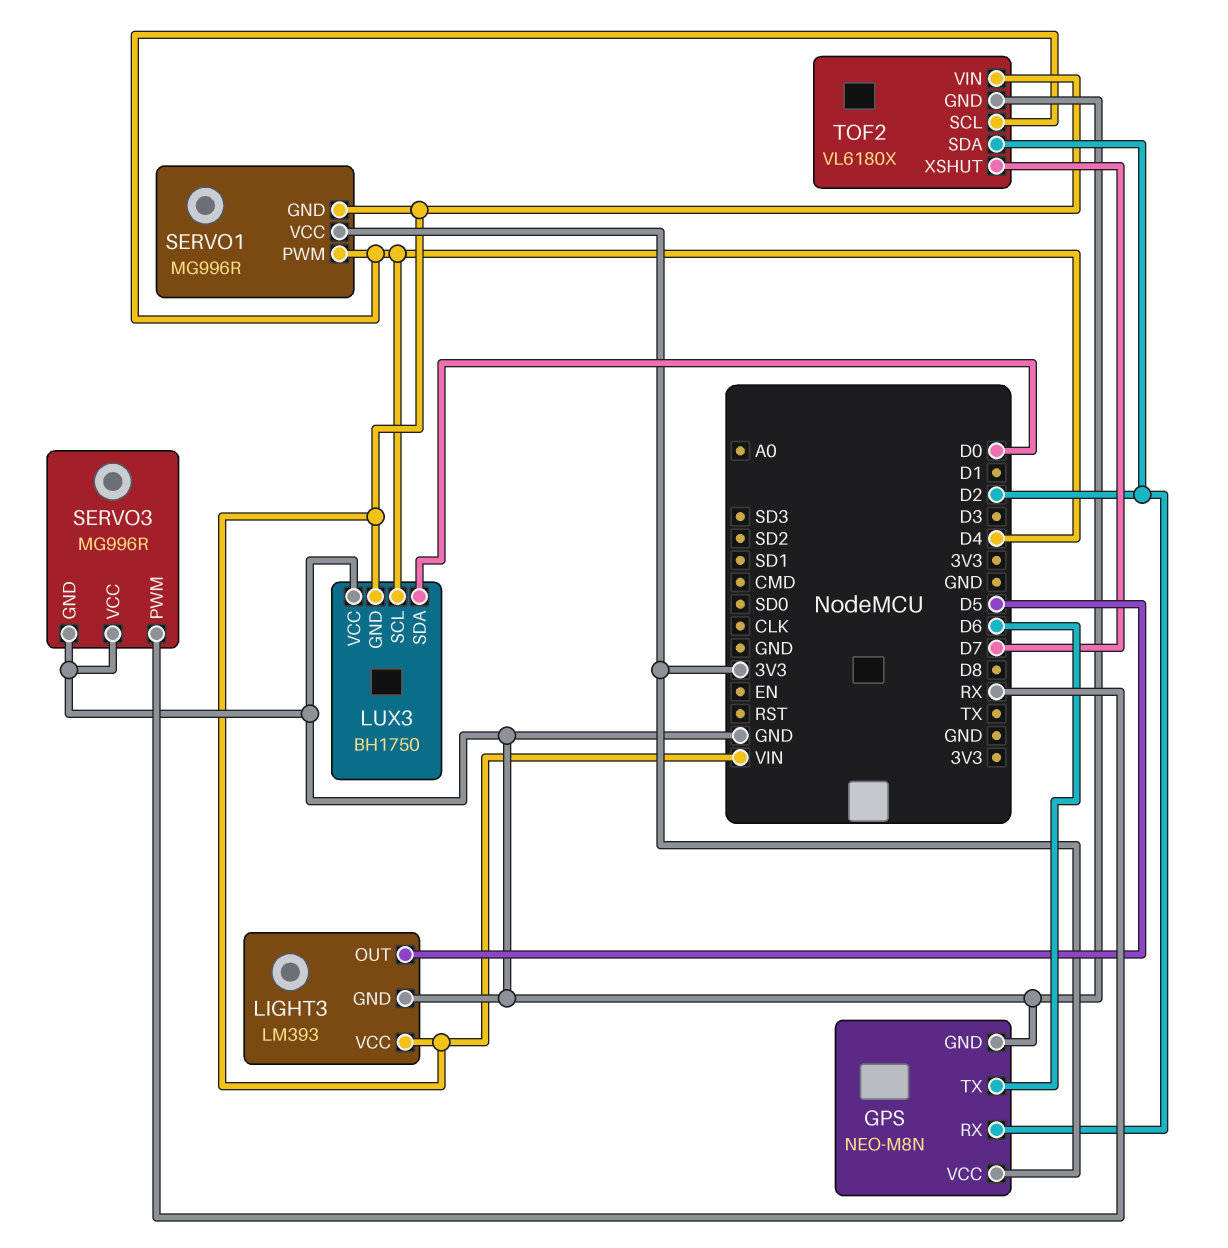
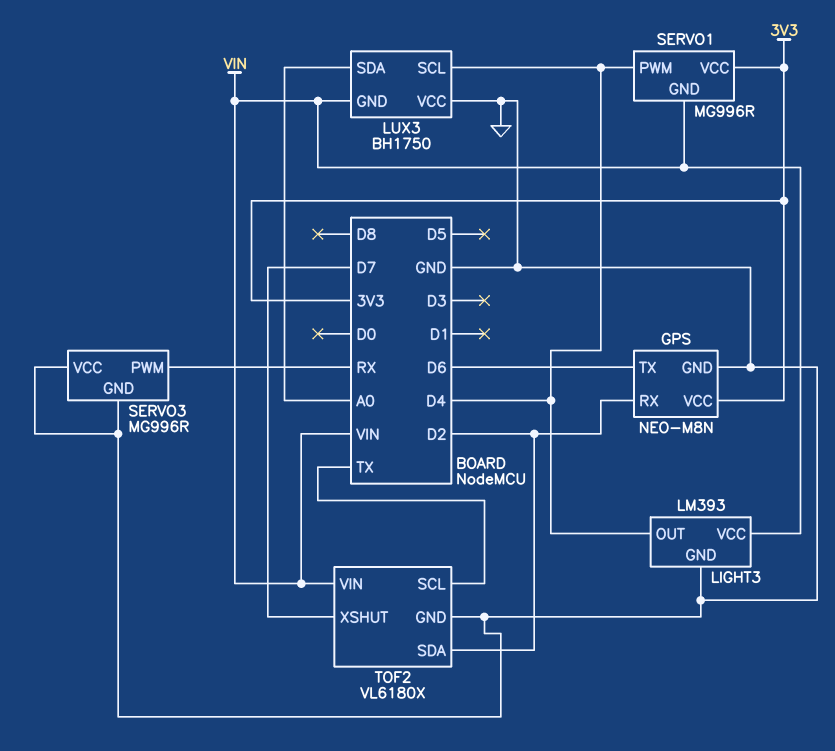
LIGHT3 pin OUT: D5 -> D4
LUX3 pin SDA: D0 -> A0
TOF2 pin SCL: D4 -> TX

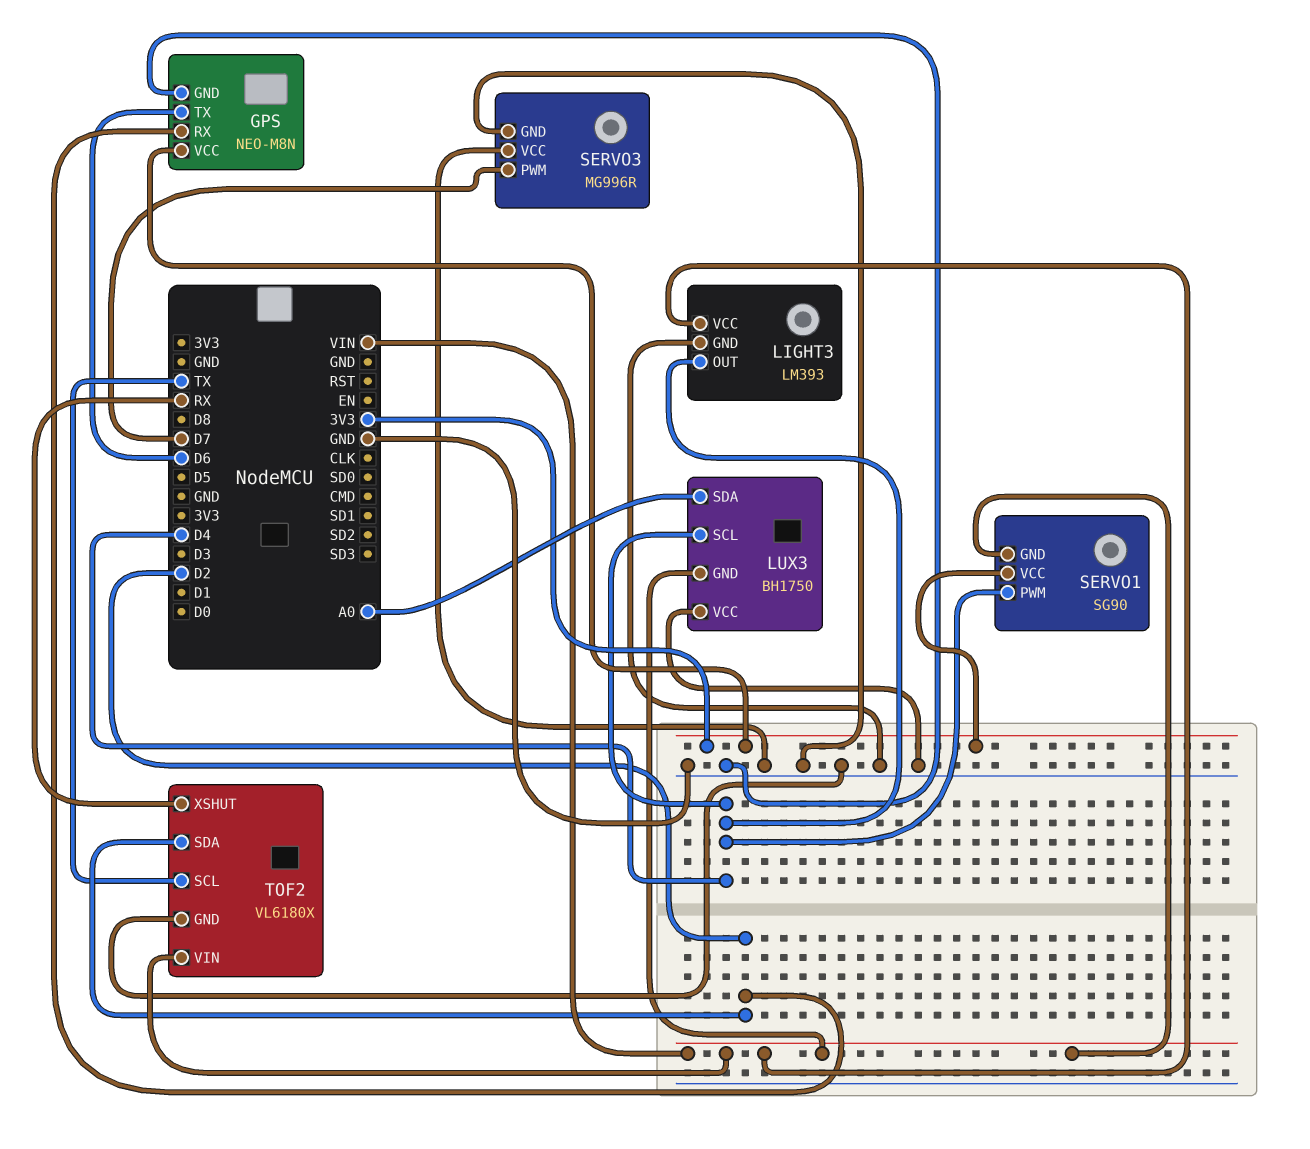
SERVO1: MG996R -> SG90
SERVO3 pin PWM: RX -> D7
TOF2 pin XSHUT: D7 -> RX

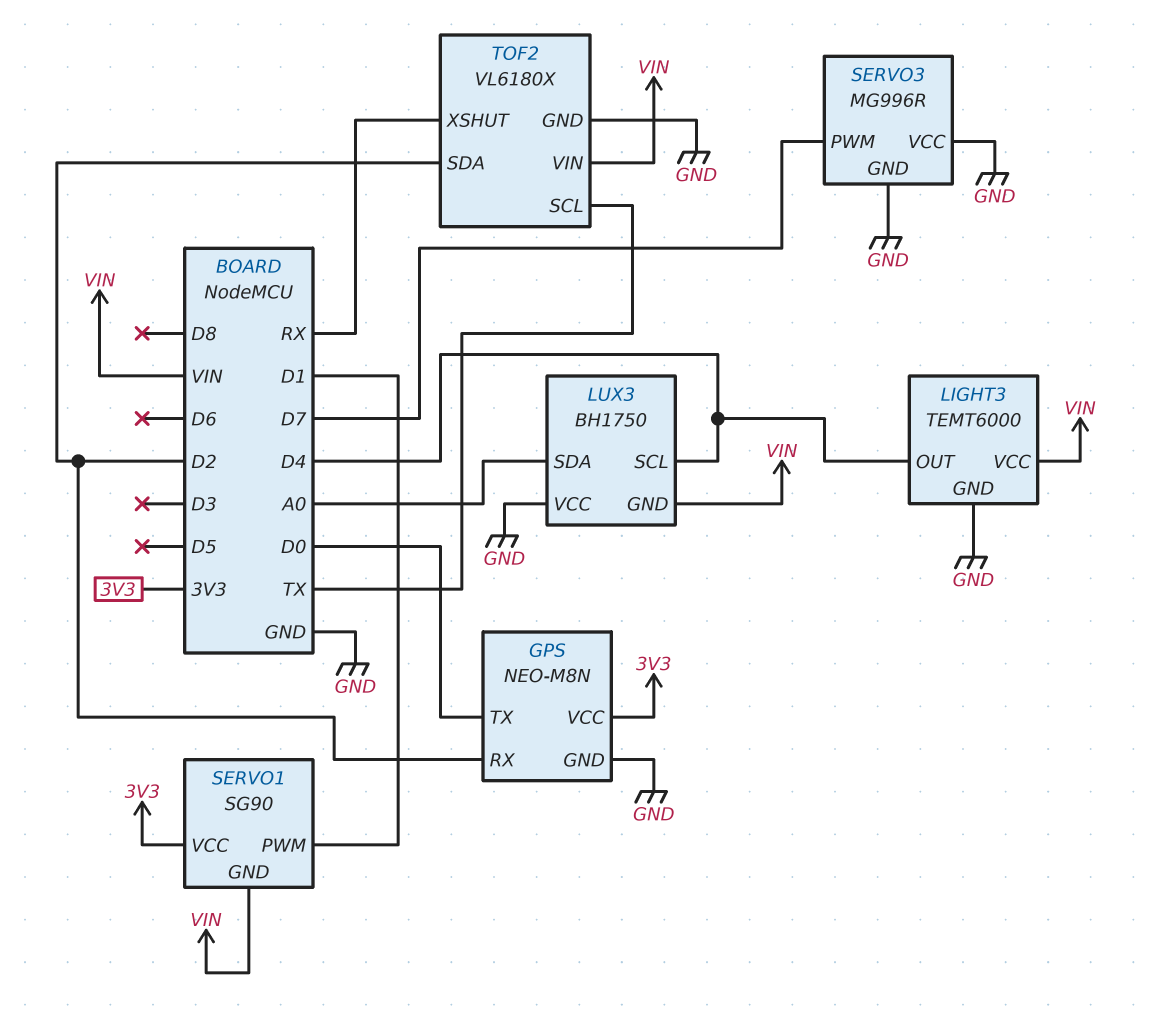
GPS pin TX: D6 -> D0
LIGHT3: LM393 -> TEMT6000
SERVO1 pin PWM: D4 -> D1

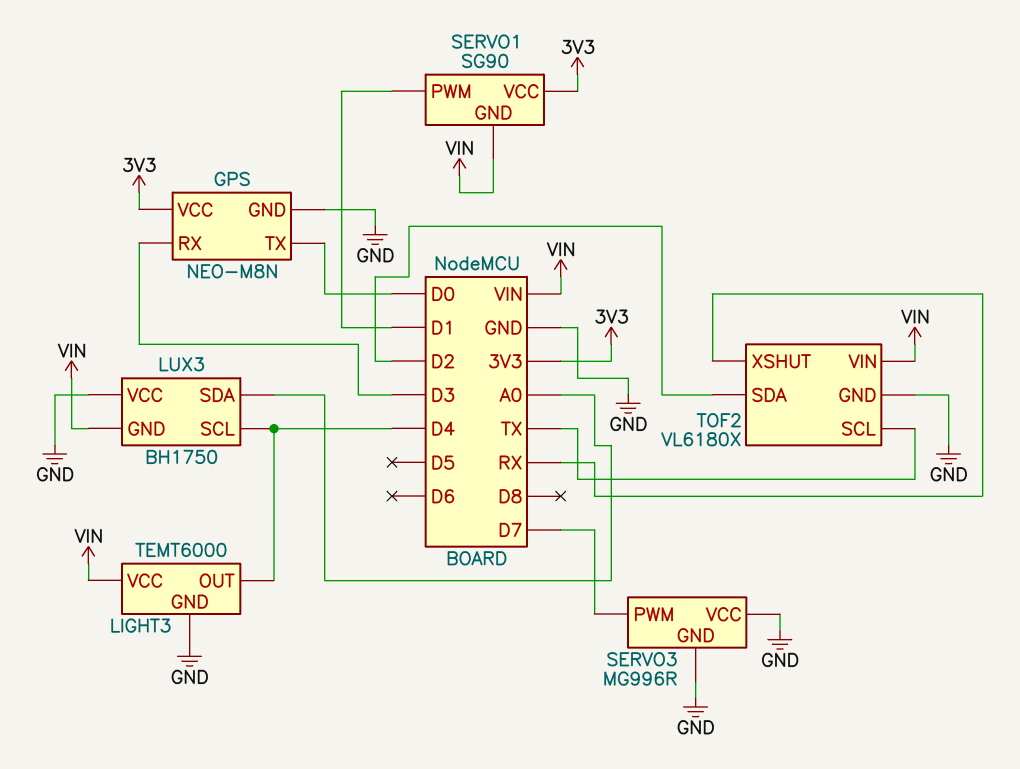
GPS pin RX: D2 -> D3

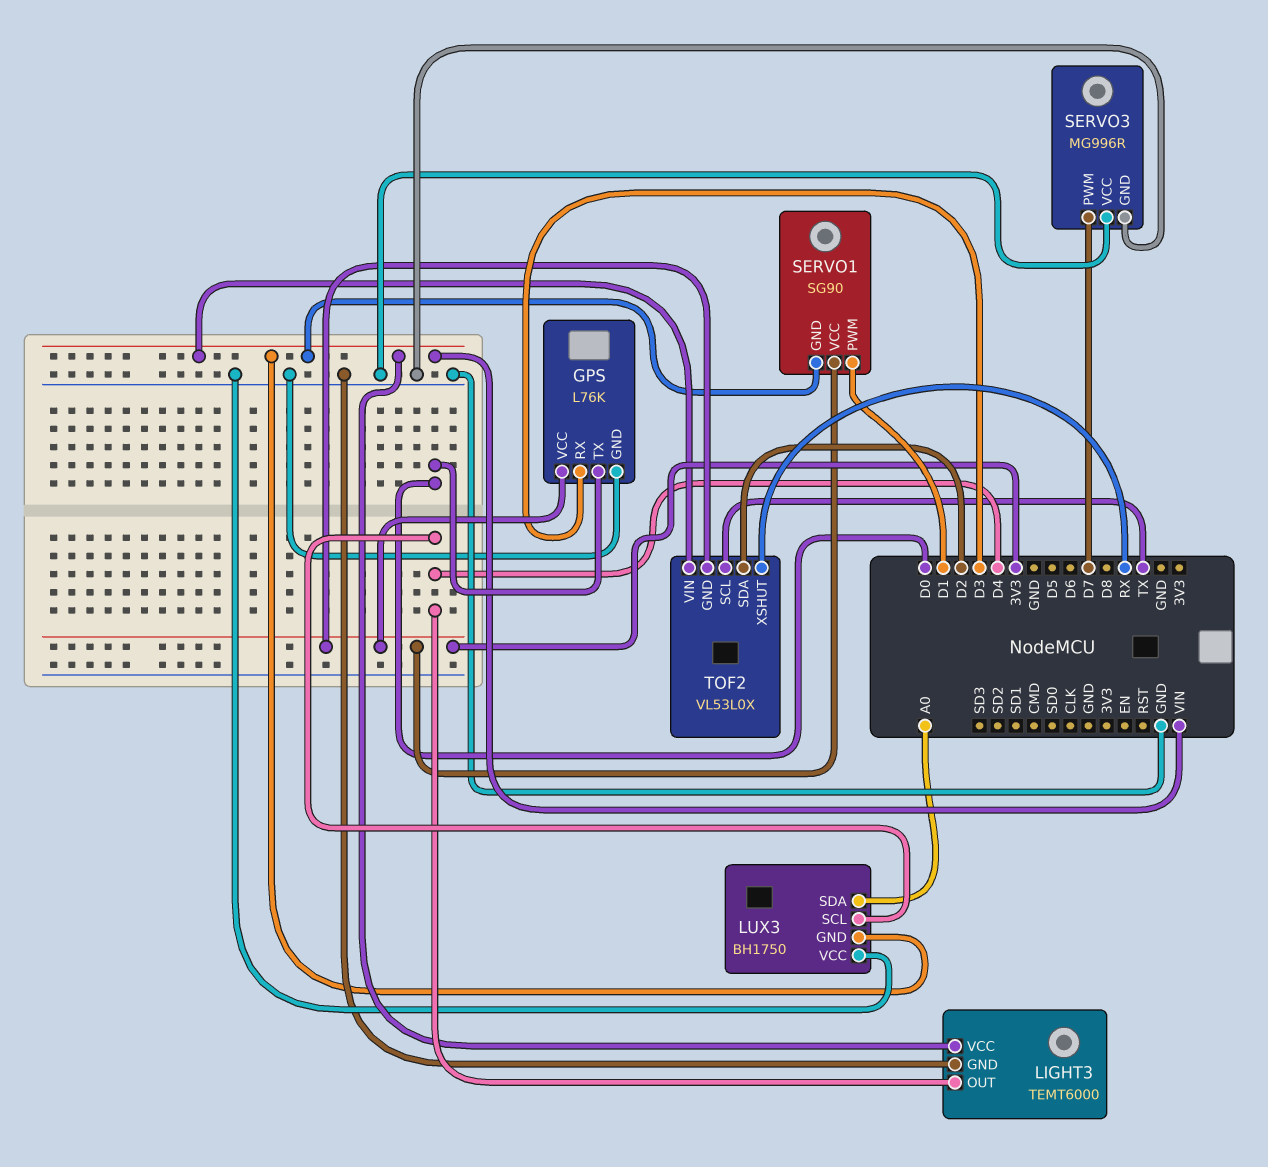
GPS: NEO-M8N -> L76K
TOF2: VL6180X -> VL53L0X
TOF2 pin GND: GND -> 3V3

